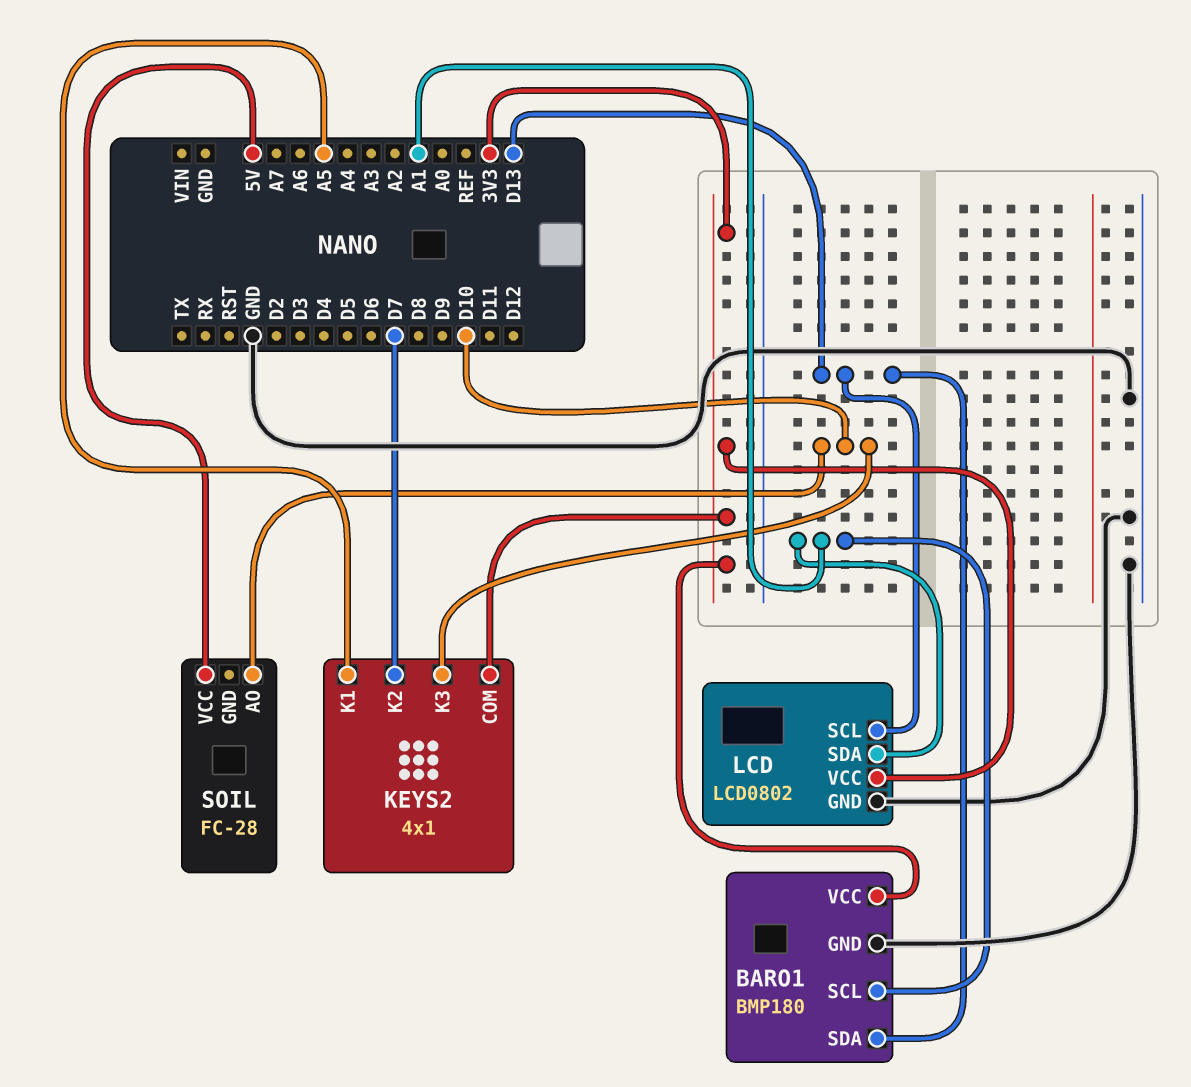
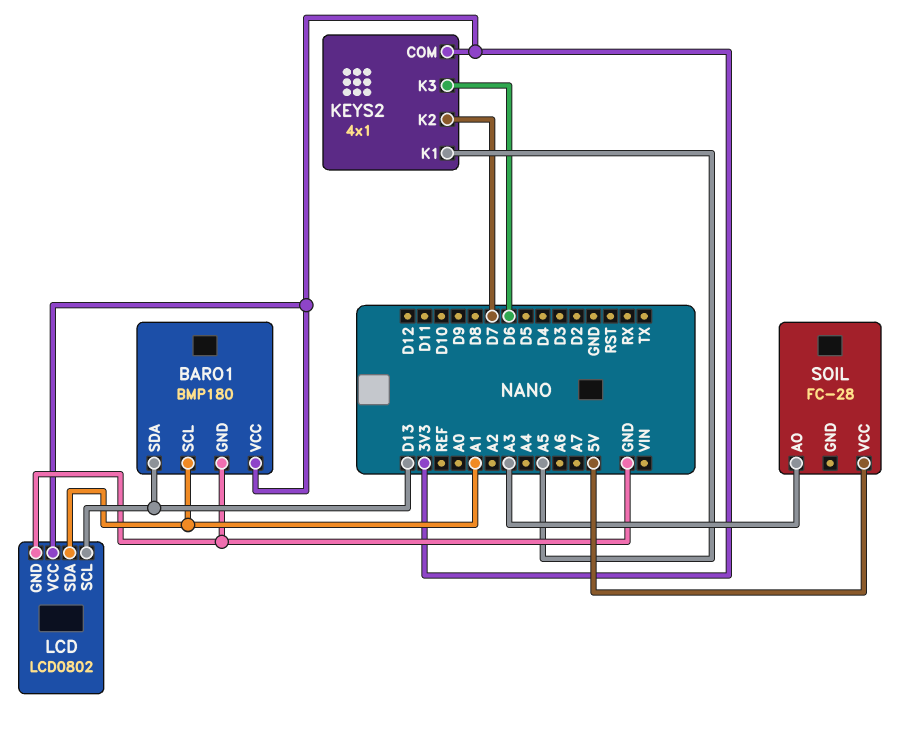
KEYS2 pin K3: D10 -> D6
SOIL pin AO: D10 -> A3

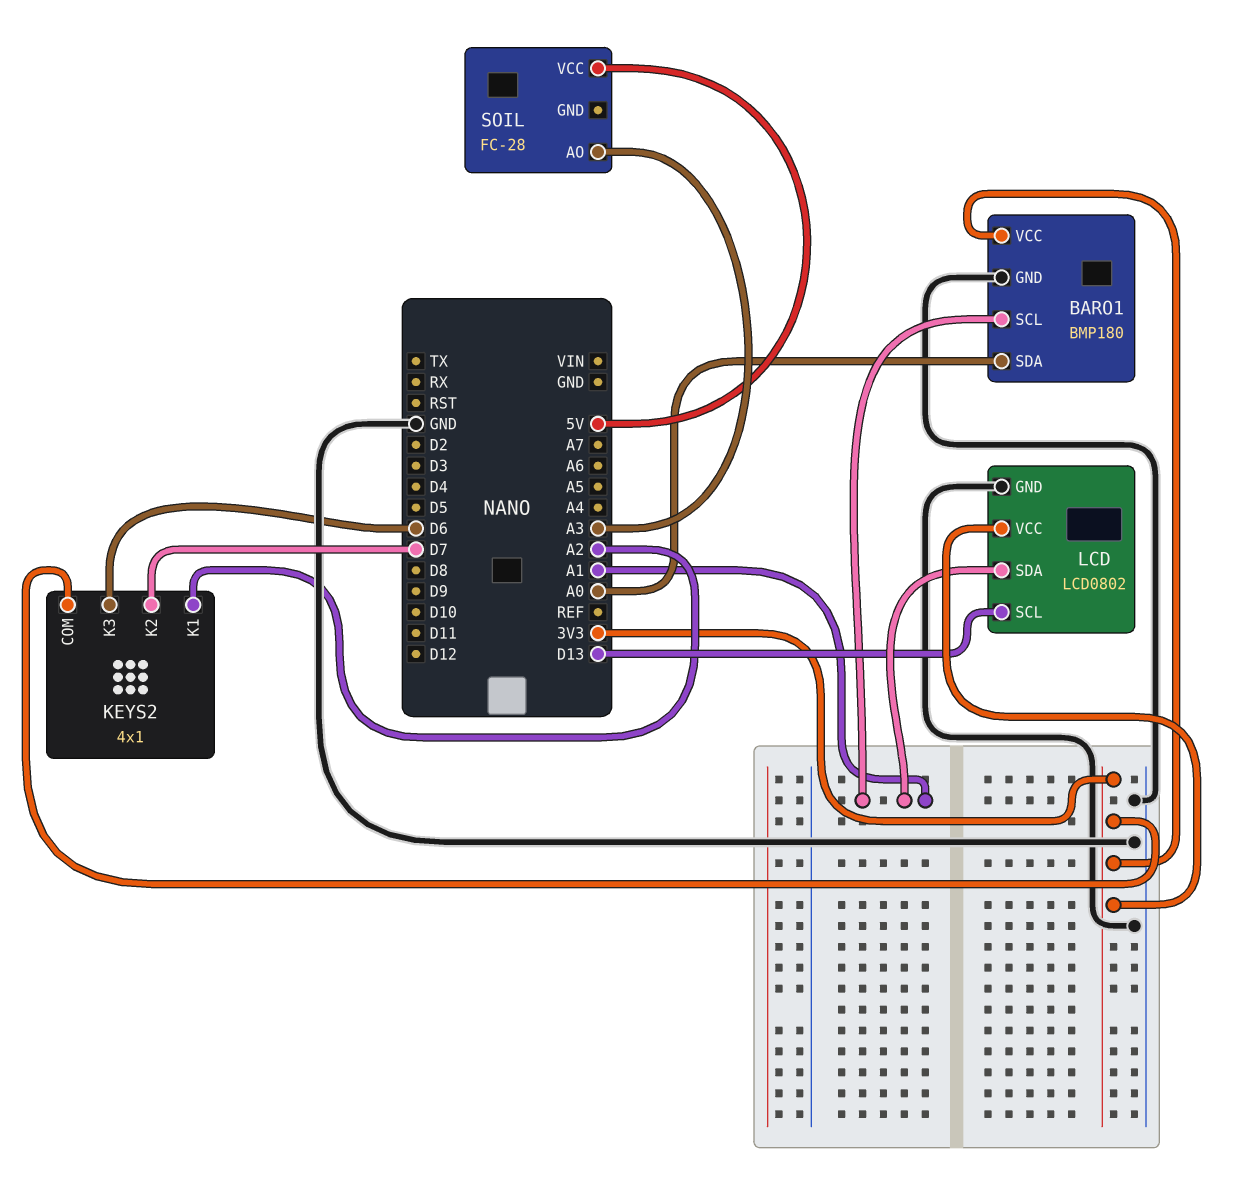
BARO1 pin SDA: D13 -> A0
KEYS2 pin K1: A5 -> A2

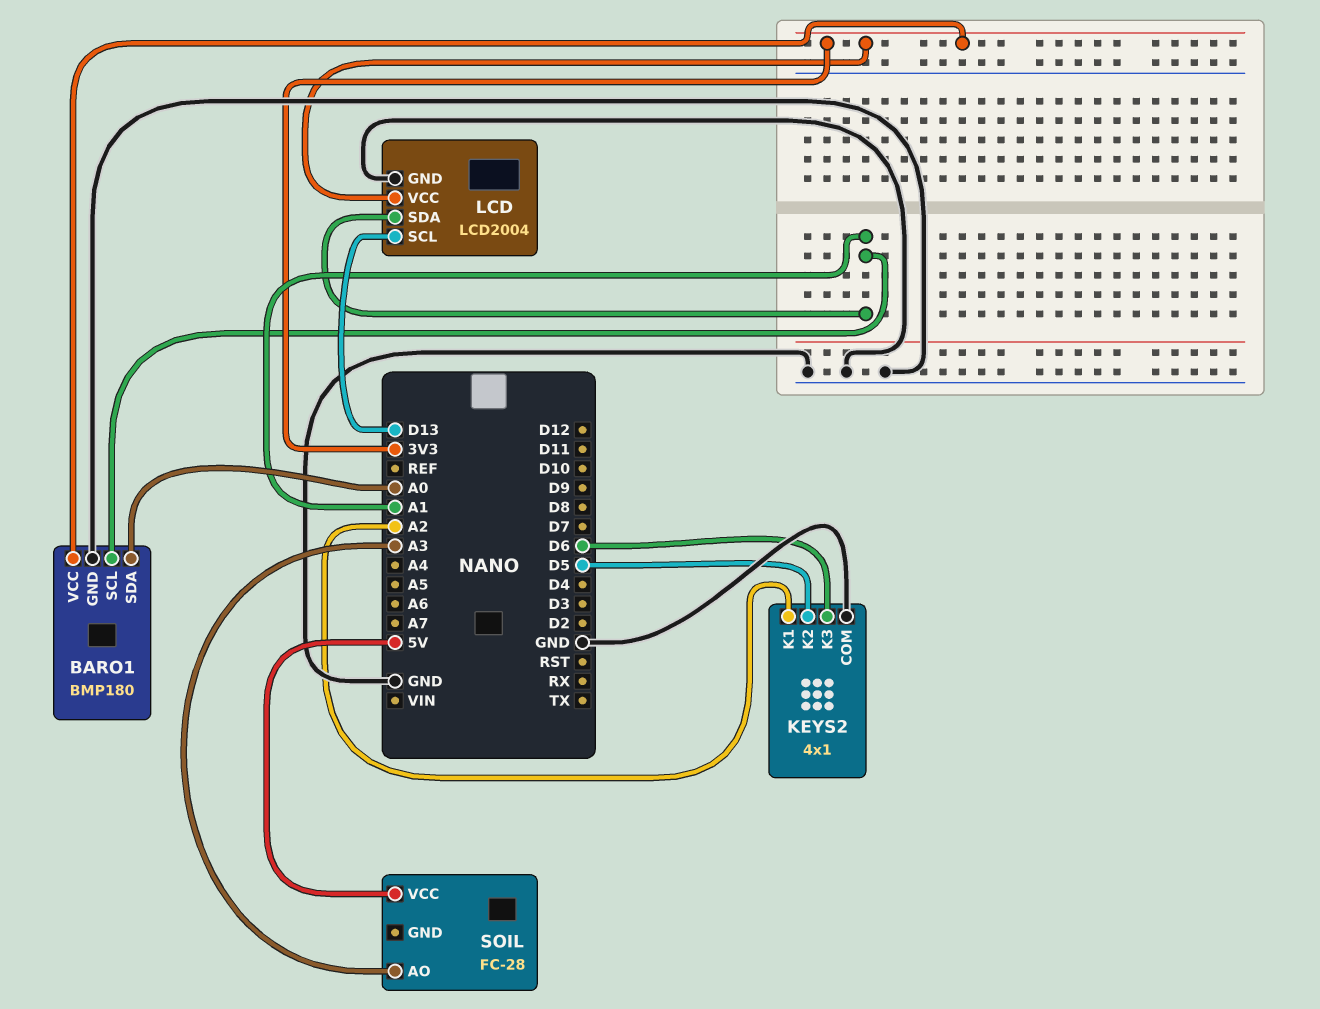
KEYS2 pin COM: 3V3 -> GND
KEYS2 pin K2: D7 -> D5
LCD: LCD0802 -> LCD2004

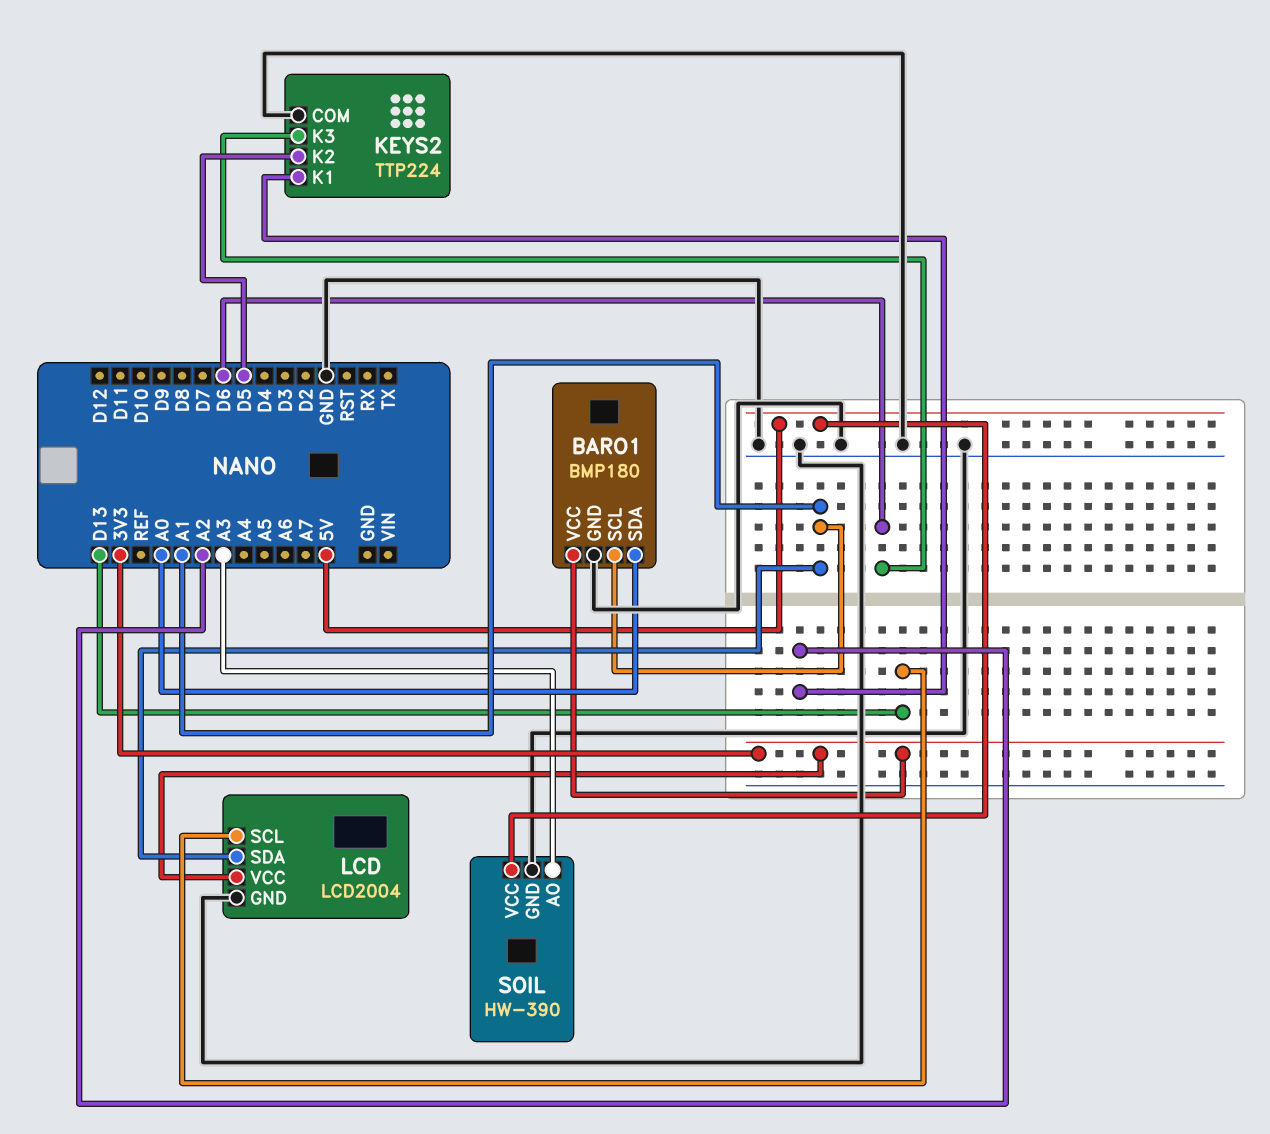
KEYS2: 4x1 -> TTP224
SOIL: FC-28 -> HW-390
SOIL pin GND: none -> GND

